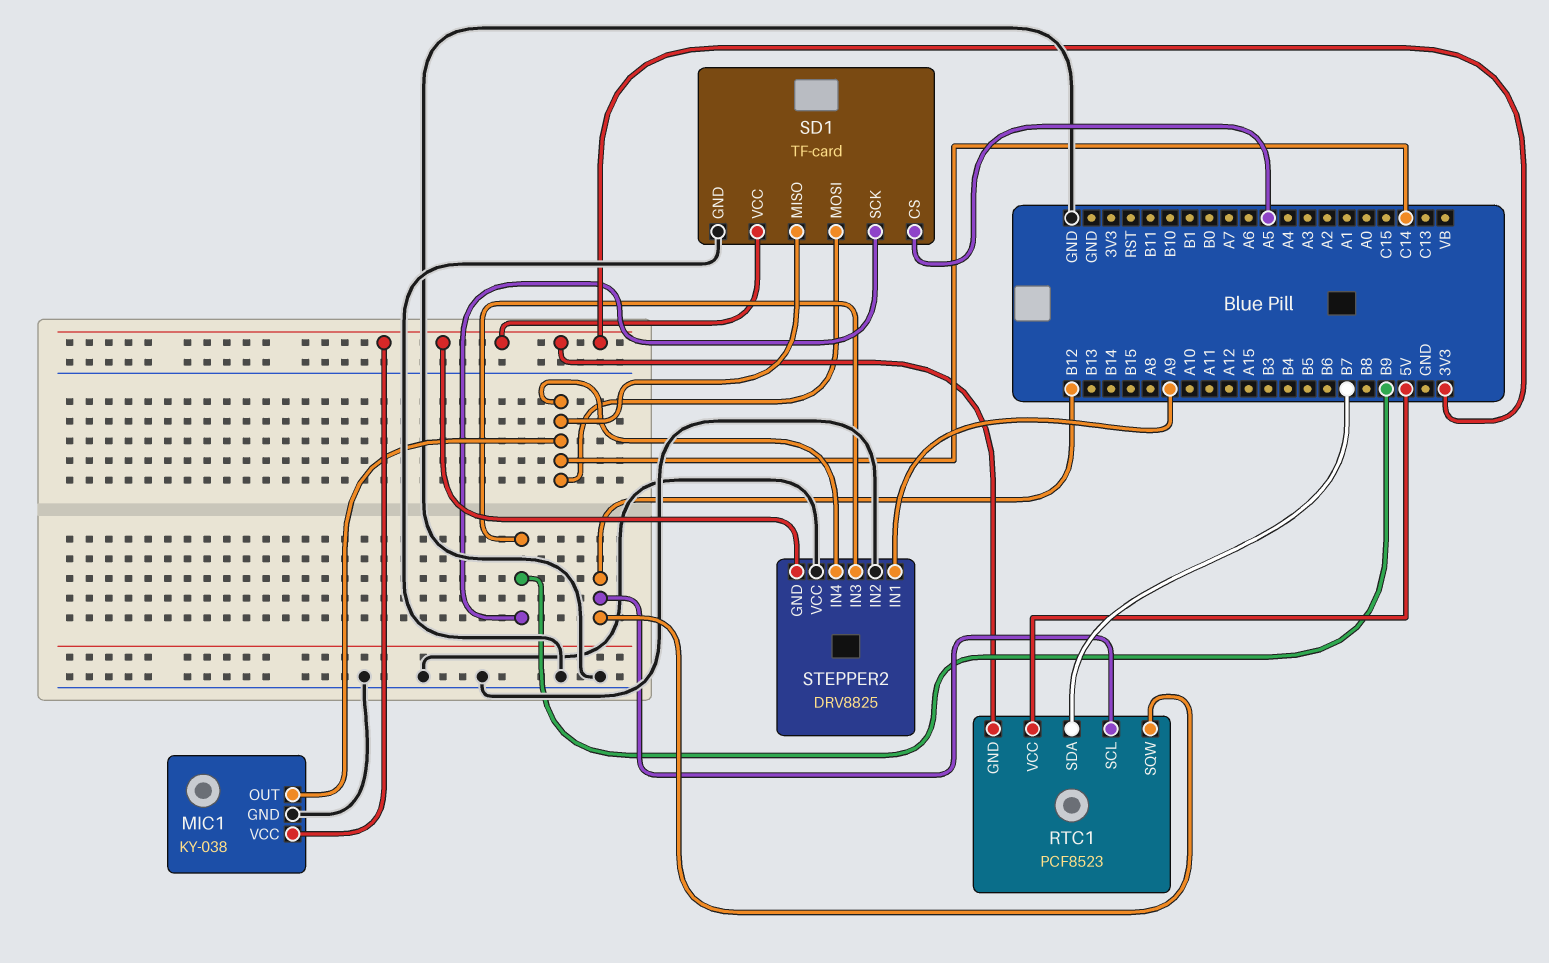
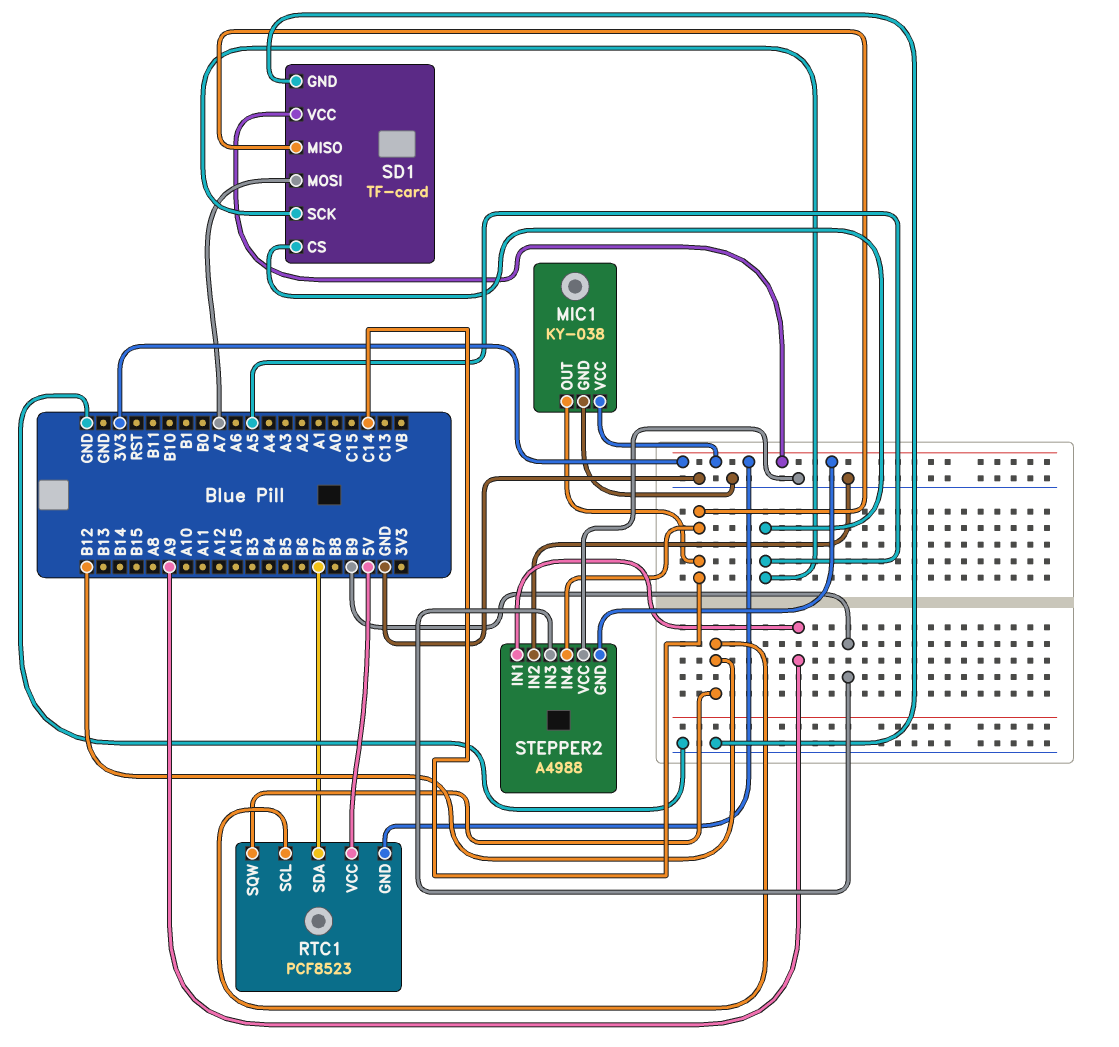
SD1 pin MOSI: C14 -> A7
SD1 pin SCK: B9 -> A5
STEPPER2: DRV8825 -> A4988

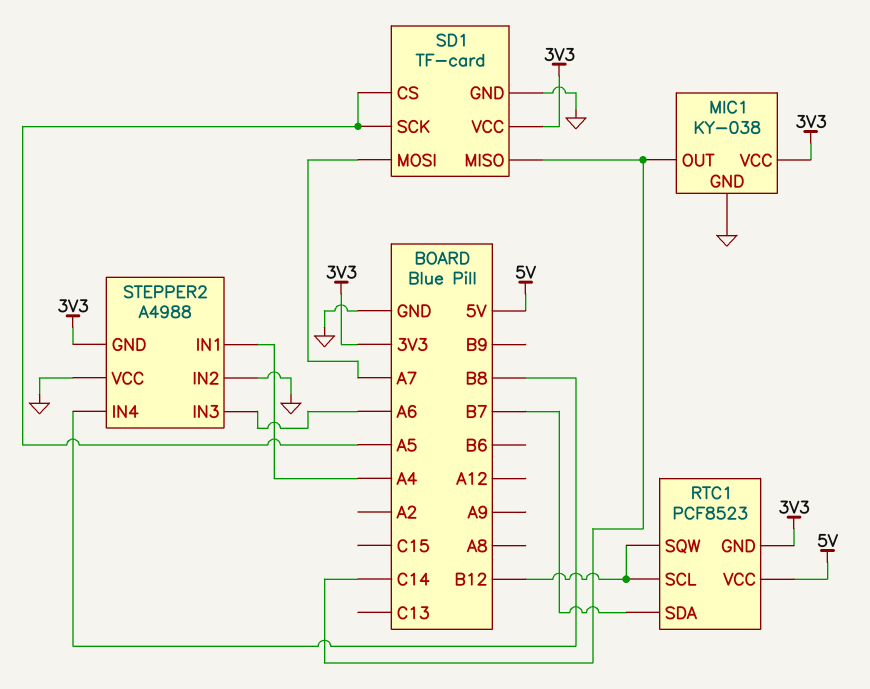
STEPPER2 pin IN1: A9 -> A4
STEPPER2 pin IN3: B9 -> A6
STEPPER2 pin IN4: C14 -> B8

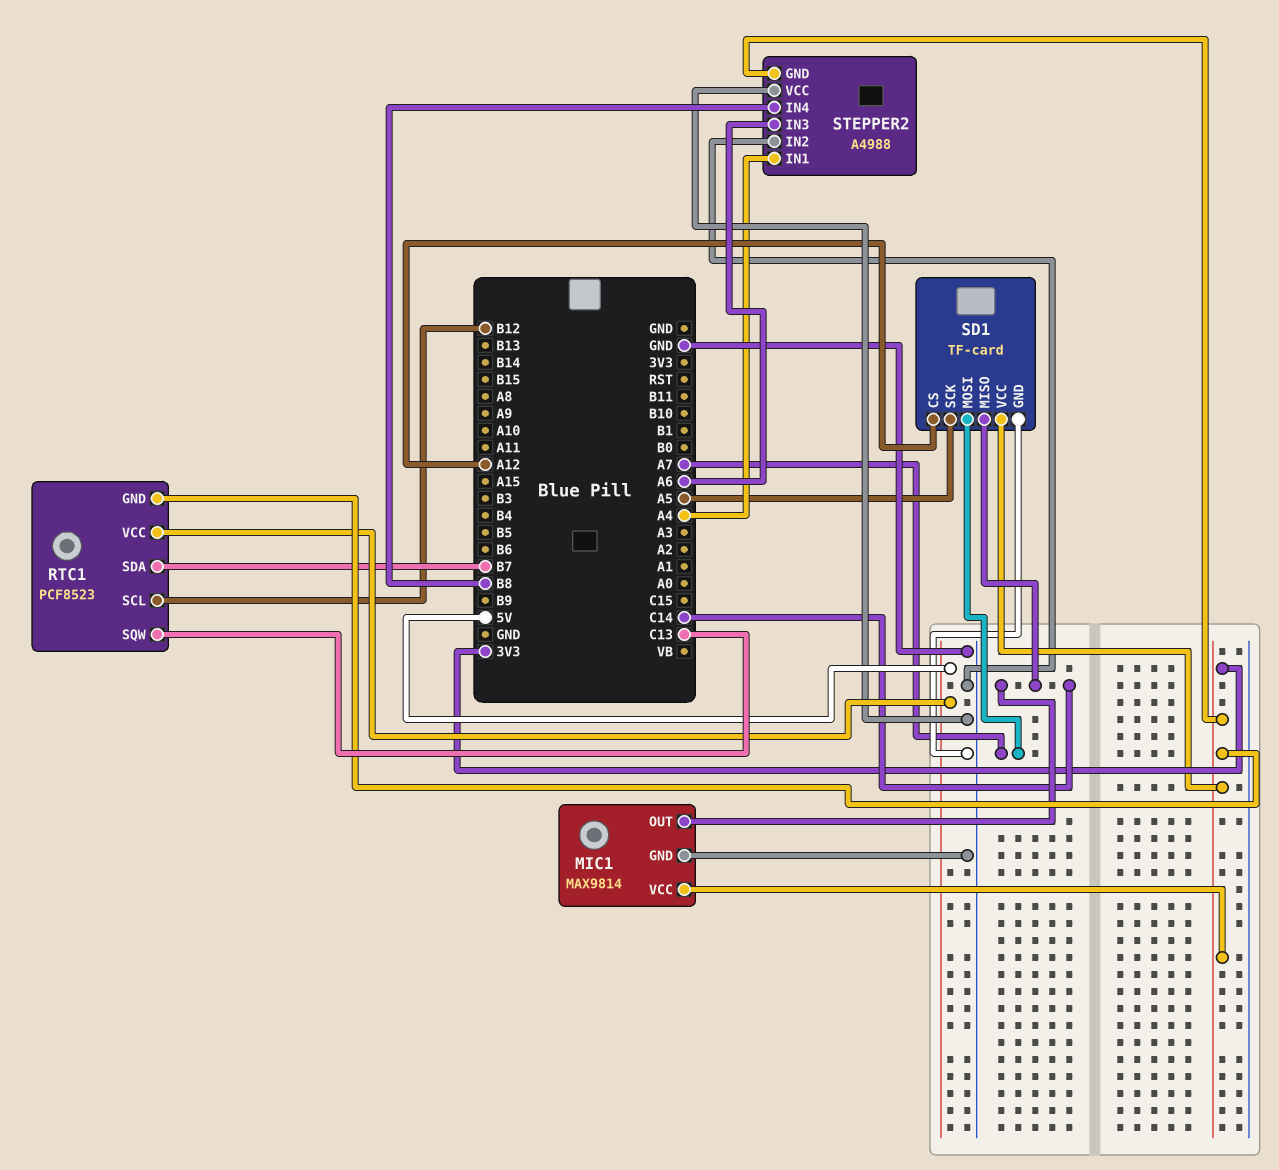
MIC1: KY-038 -> MAX9814
RTC1 pin SQW: B12 -> C13
SD1 pin CS: A5 -> A12

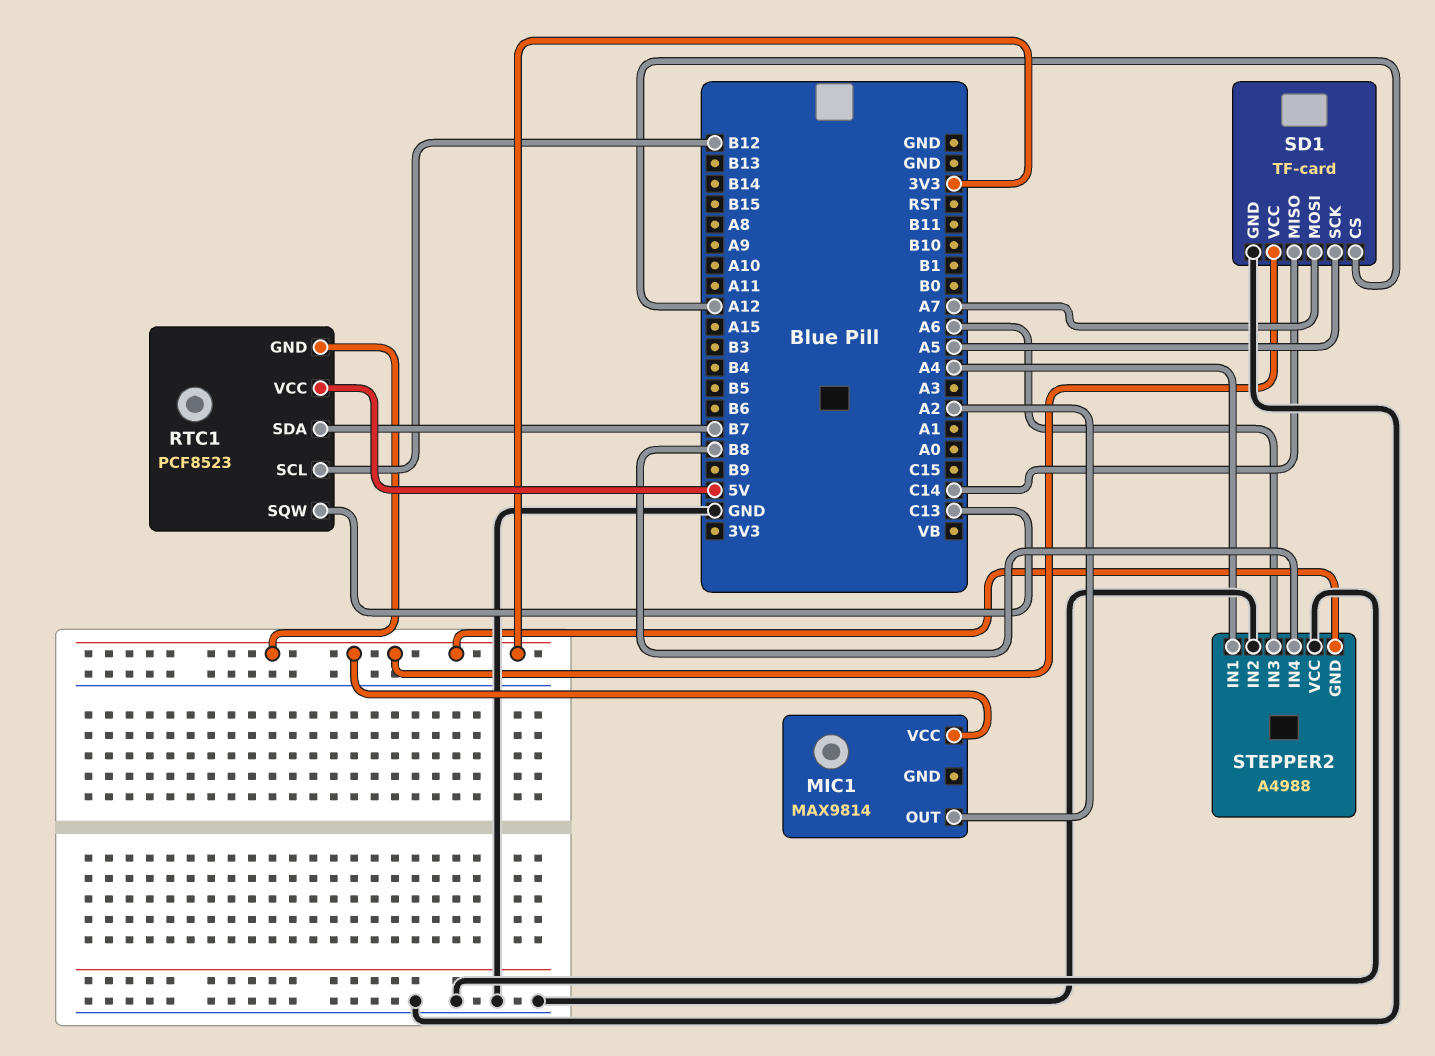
MIC1 pin GND: GND -> none
MIC1 pin OUT: C14 -> A2

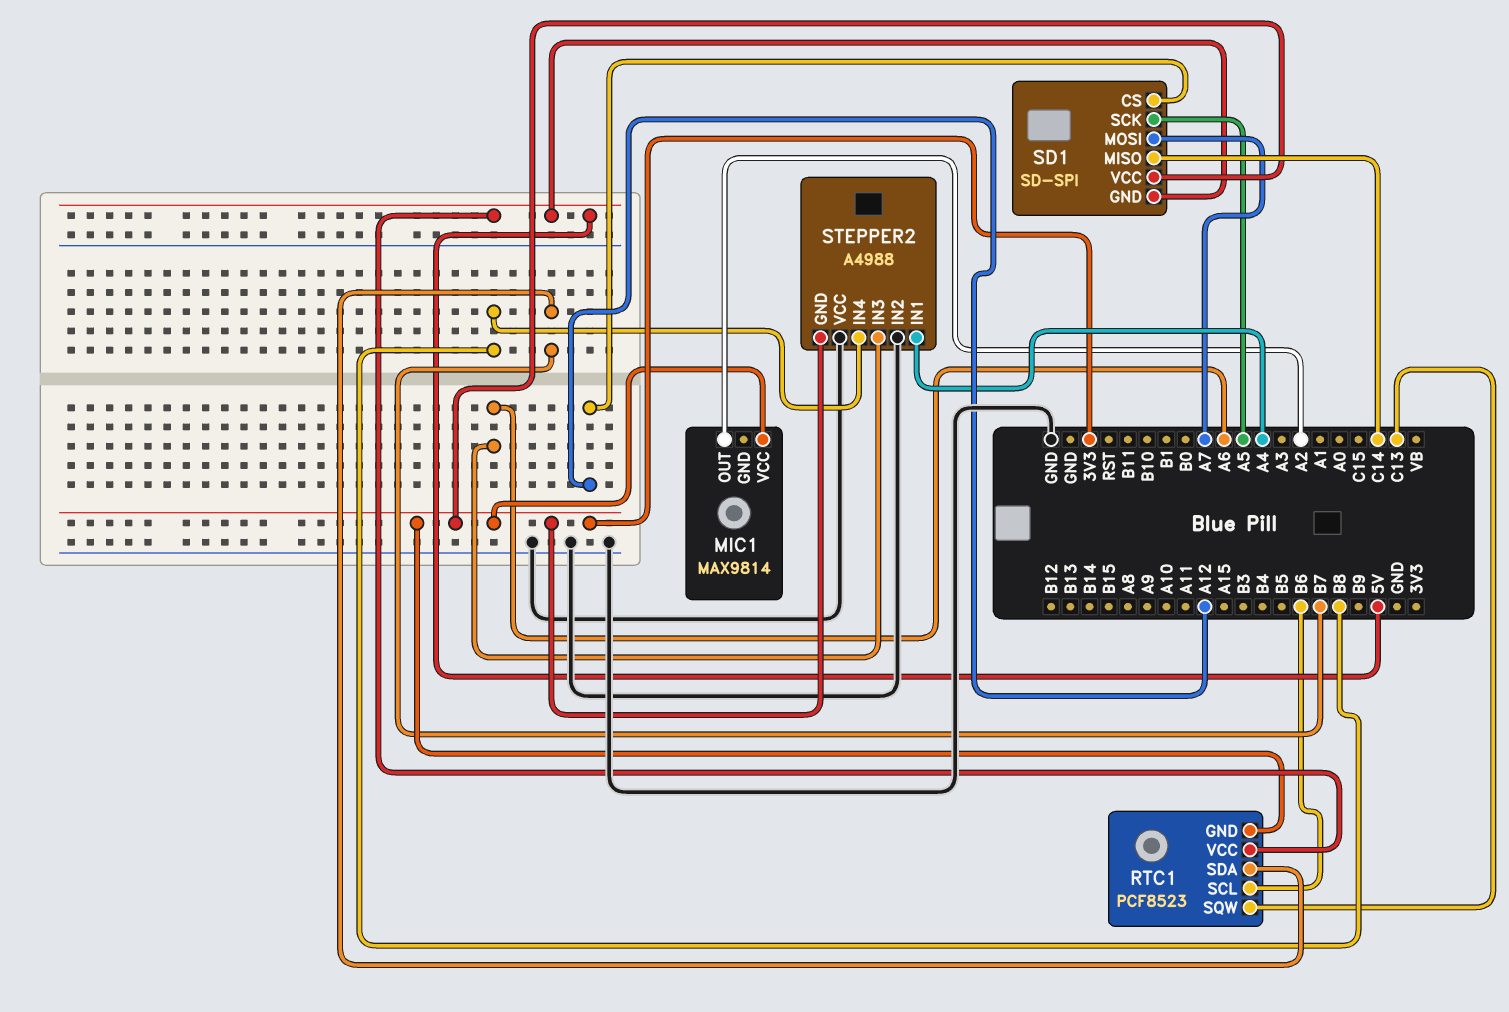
RTC1 pin SCL: B12 -> B6
SD1: TF-card -> SD-SPI
SD1 pin GND: GND -> 5V

